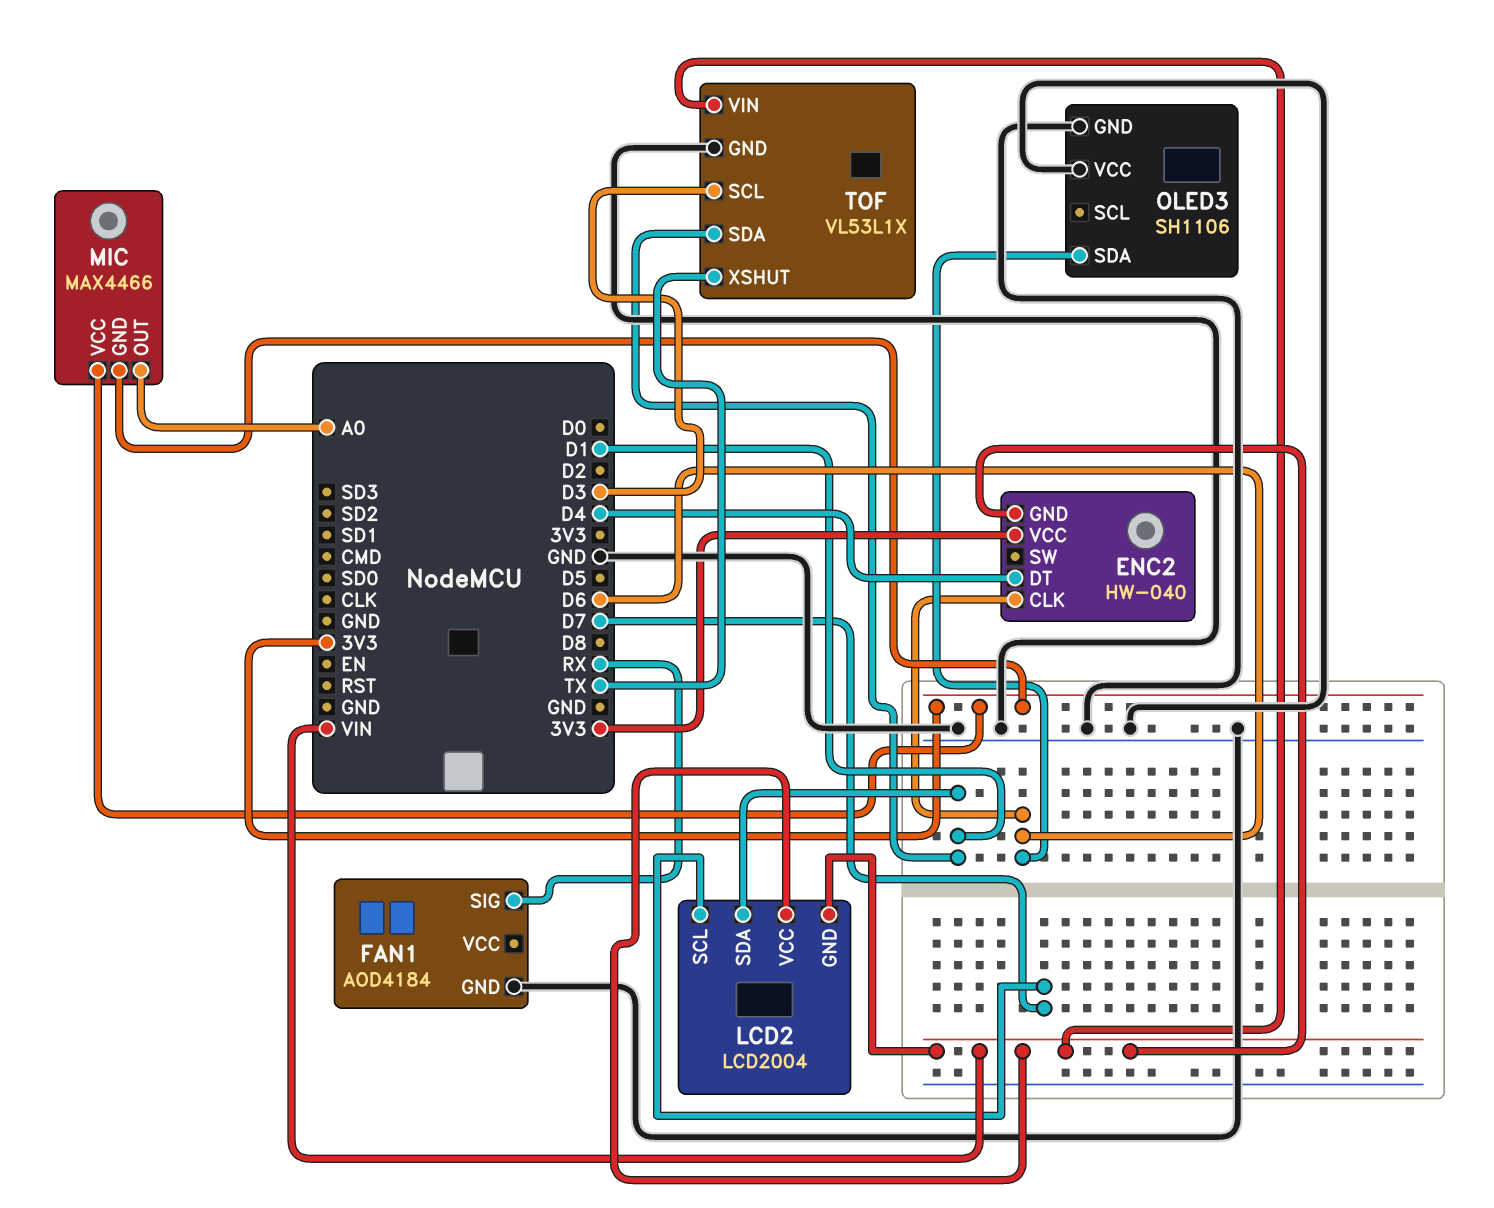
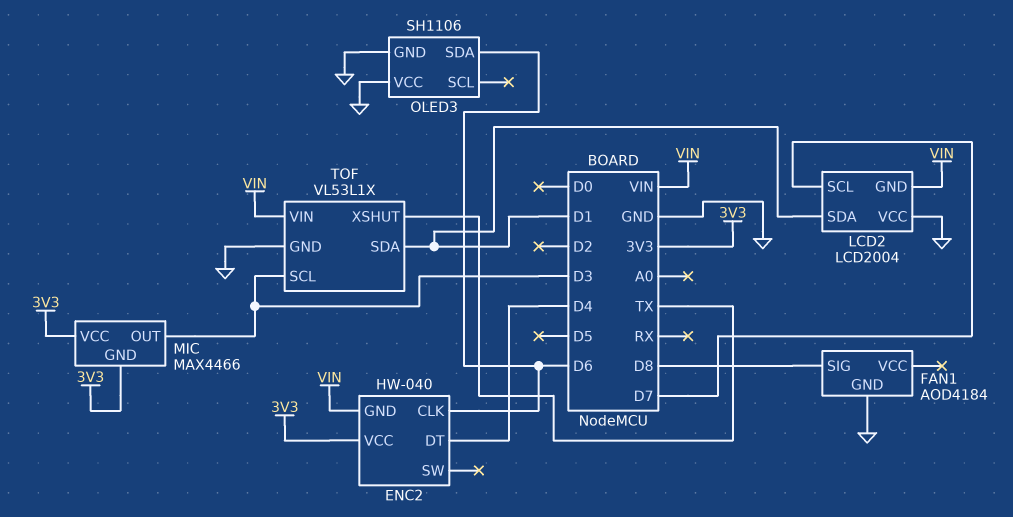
FAN1 pin SIG: RX -> D8
LCD2 pin VCC: VIN -> GND
MIC pin OUT: A0 -> D3

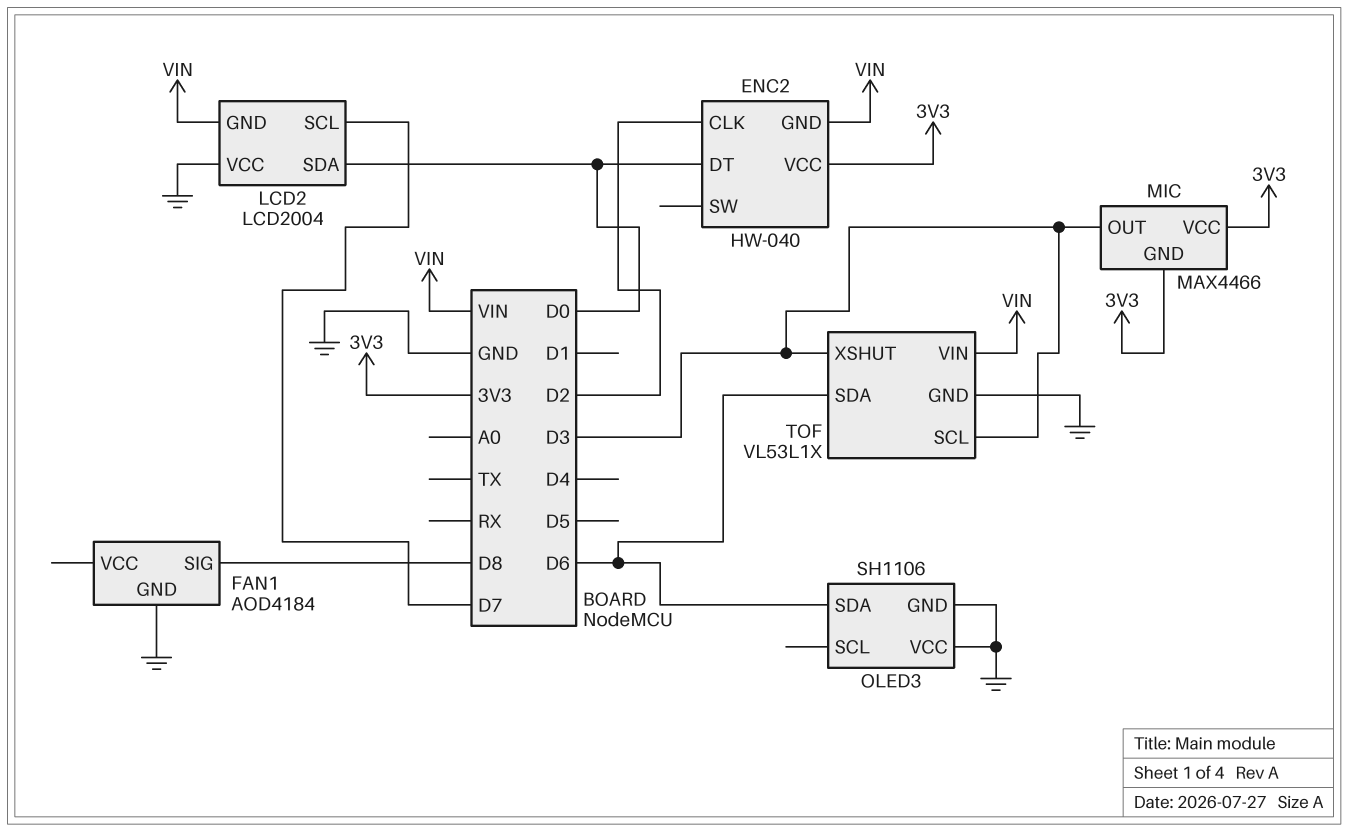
ENC2 pin CLK: D6 -> D2
ENC2 pin DT: D4 -> D0
LCD2 pin SDA: D1 -> D0
TOF pin SDA: D1 -> D6
TOF pin XSHUT: TX -> D3

